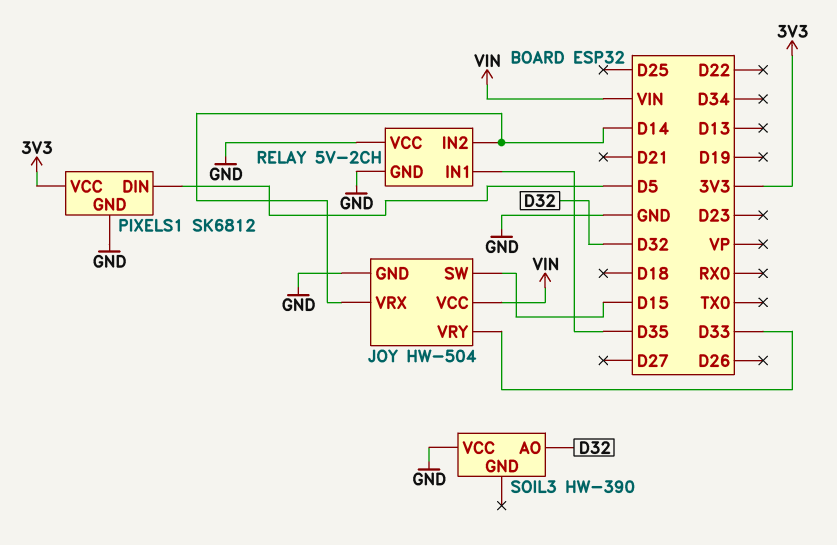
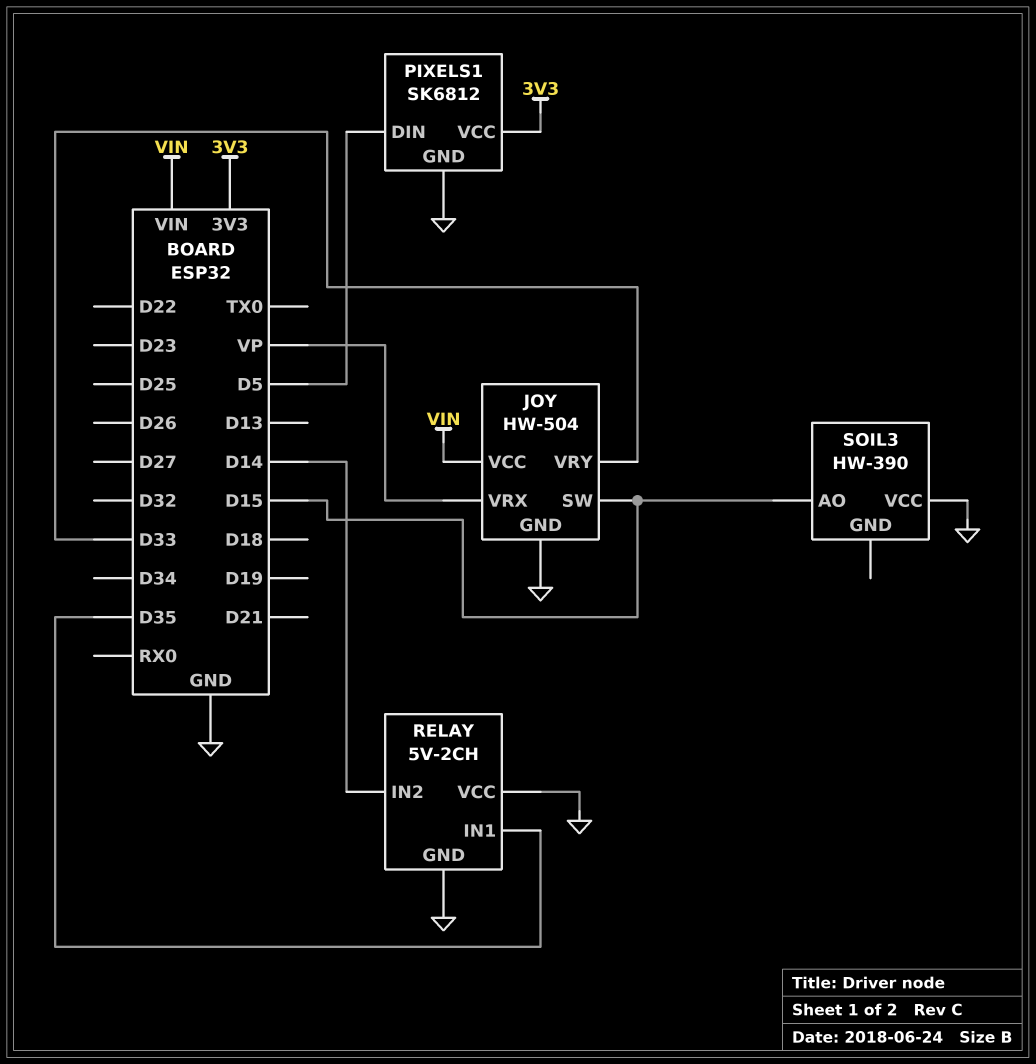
JOY pin VRX: D14 -> VP
SOIL3 pin AO: D32 -> D15

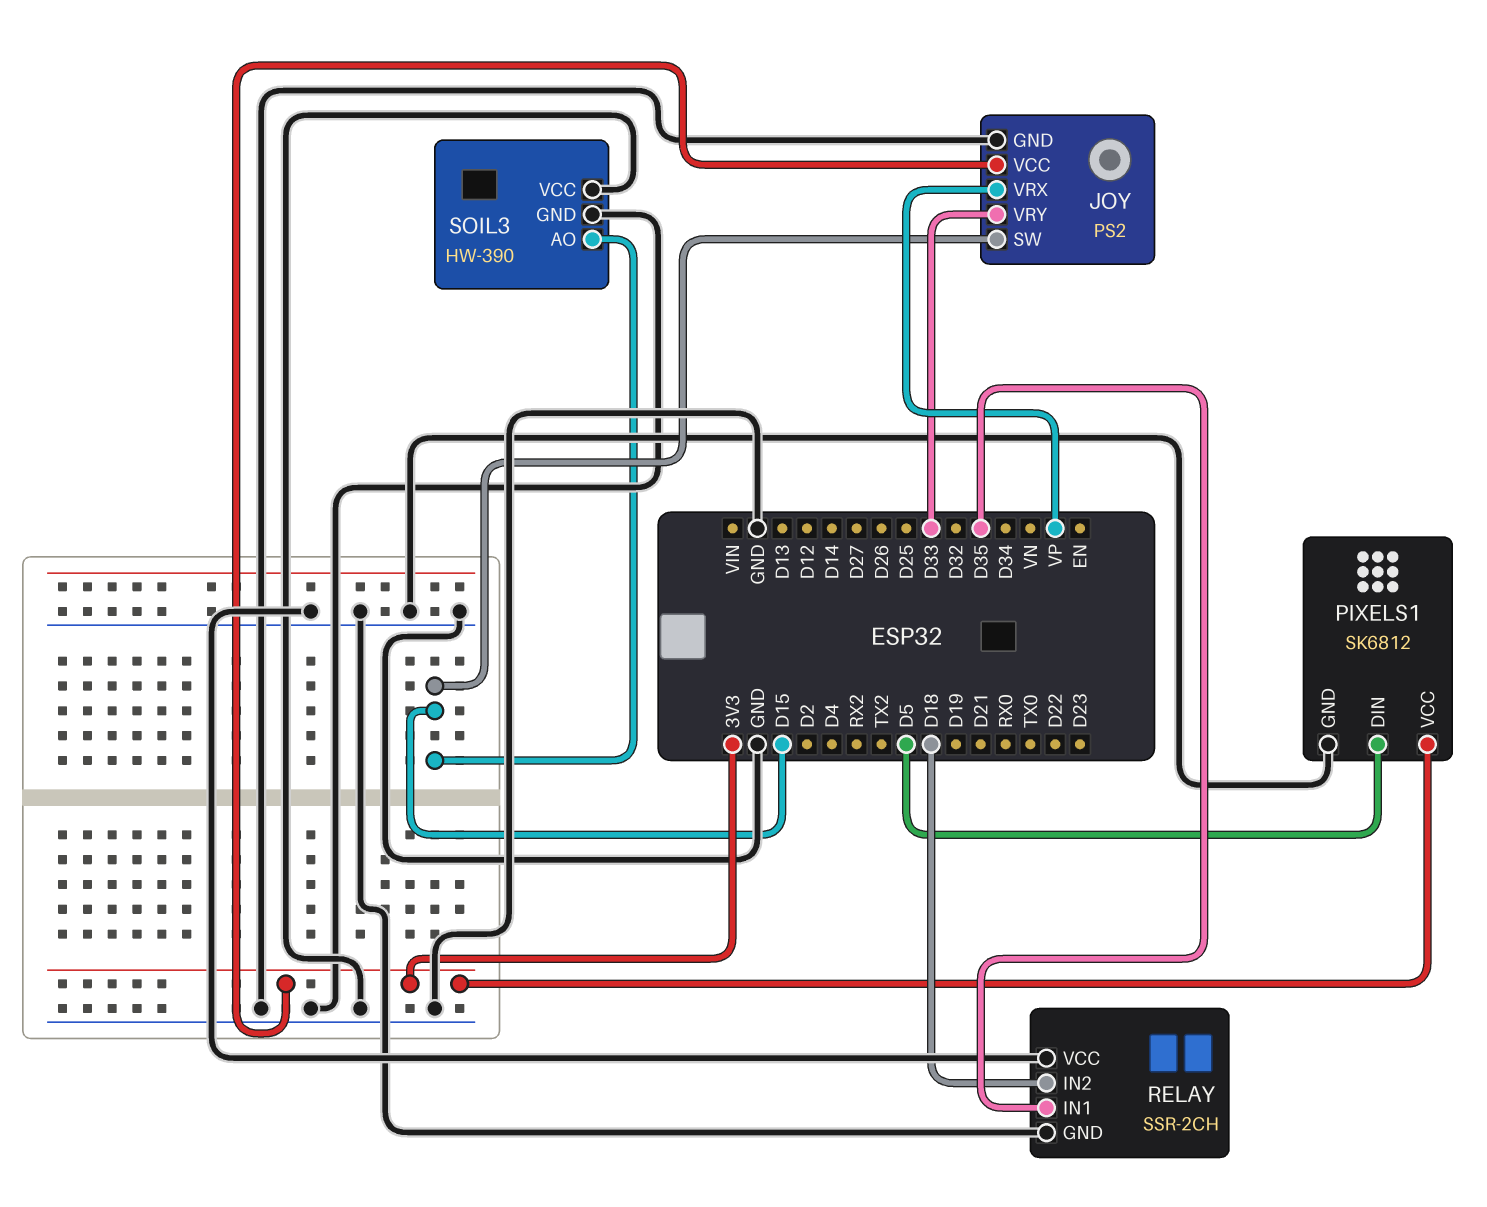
JOY: HW-504 -> PS2
JOY pin VCC: VIN -> 3V3
RELAY: 5V-2CH -> SSR-2CH
RELAY pin IN2: D14 -> D18
SOIL3 pin GND: none -> GND

